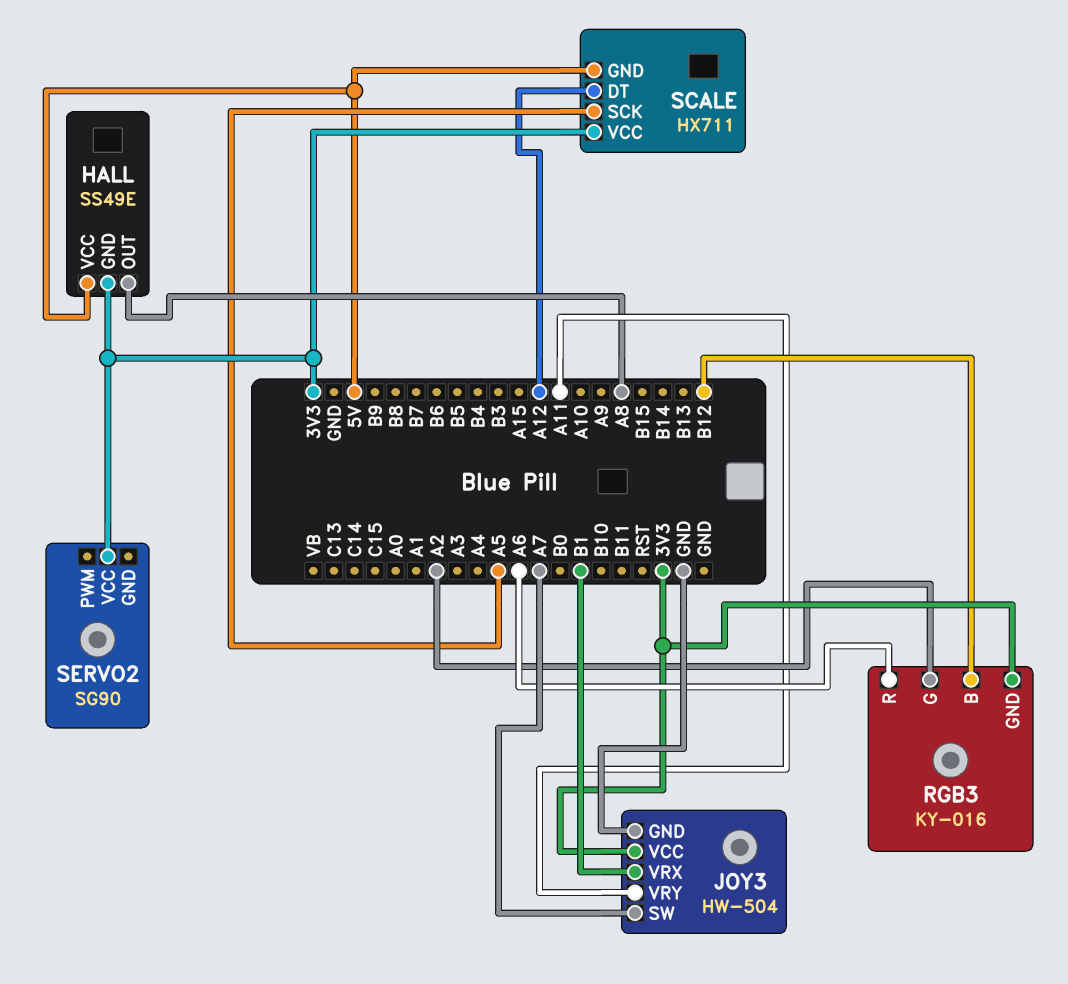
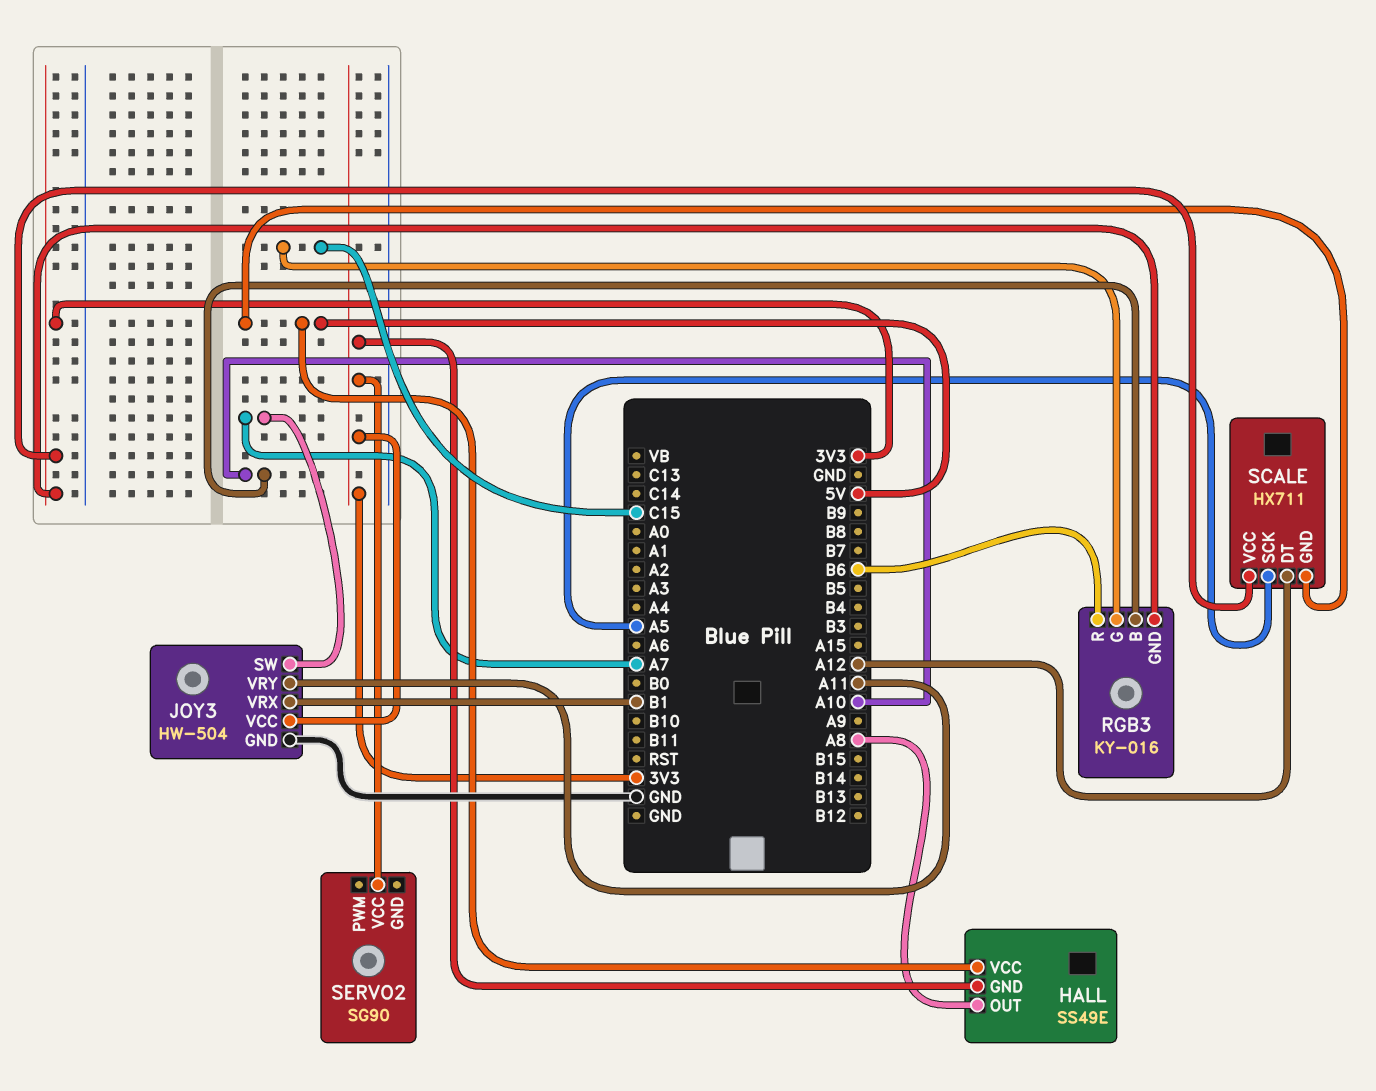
RGB3 pin B: B12 -> A10
RGB3 pin G: A2 -> C15
RGB3 pin R: A6 -> B6

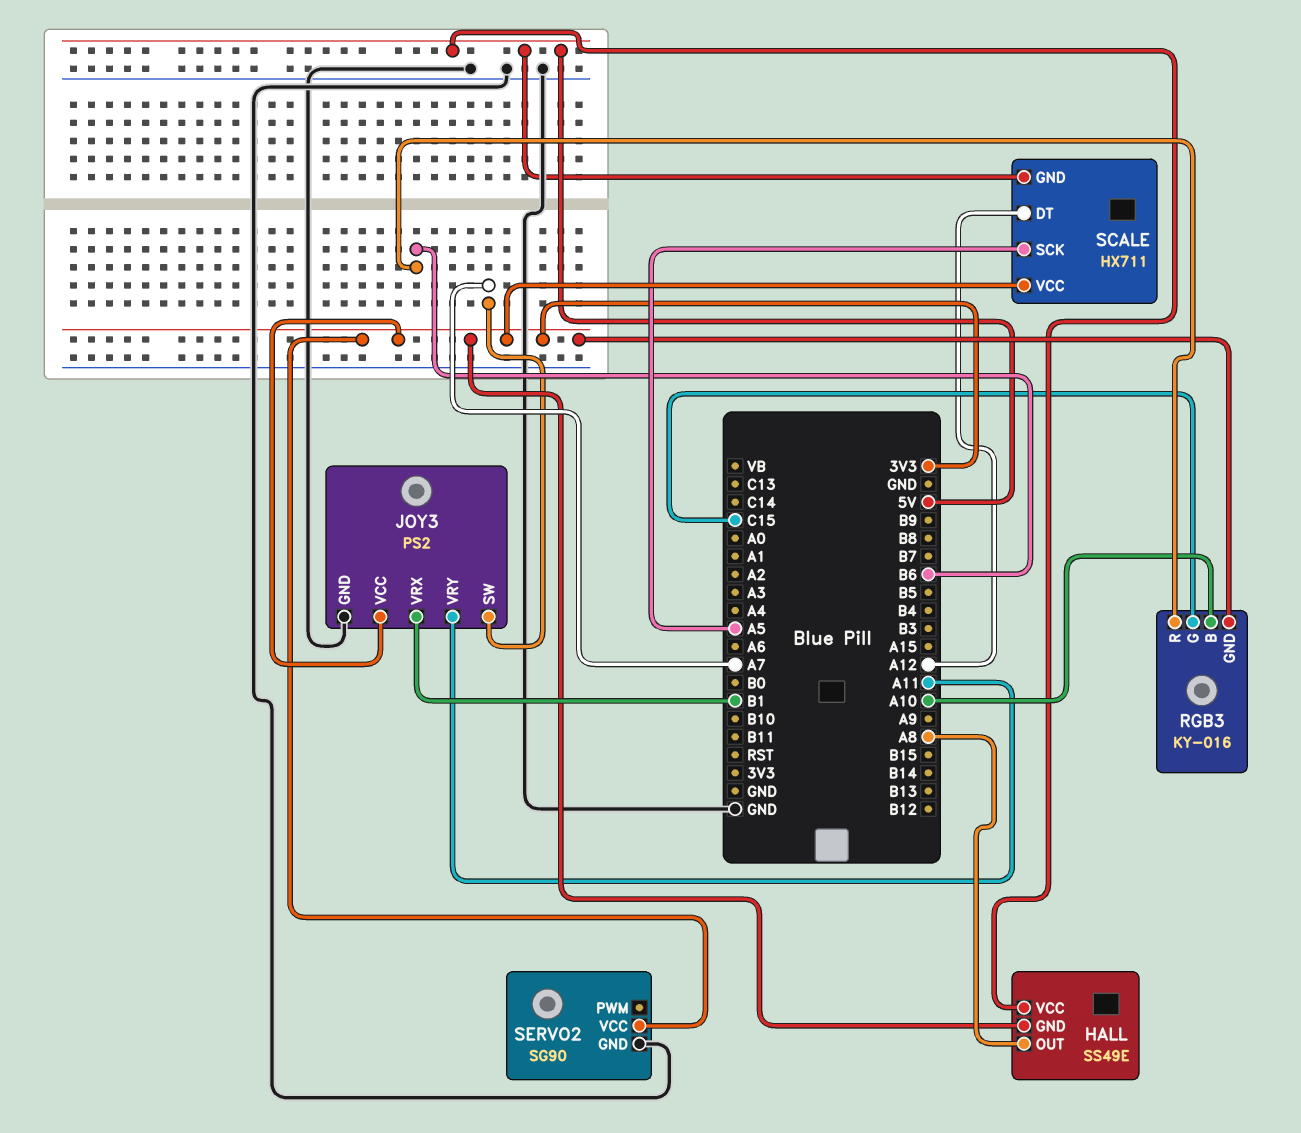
JOY3: HW-504 -> PS2
SERVO2 pin GND: none -> GND

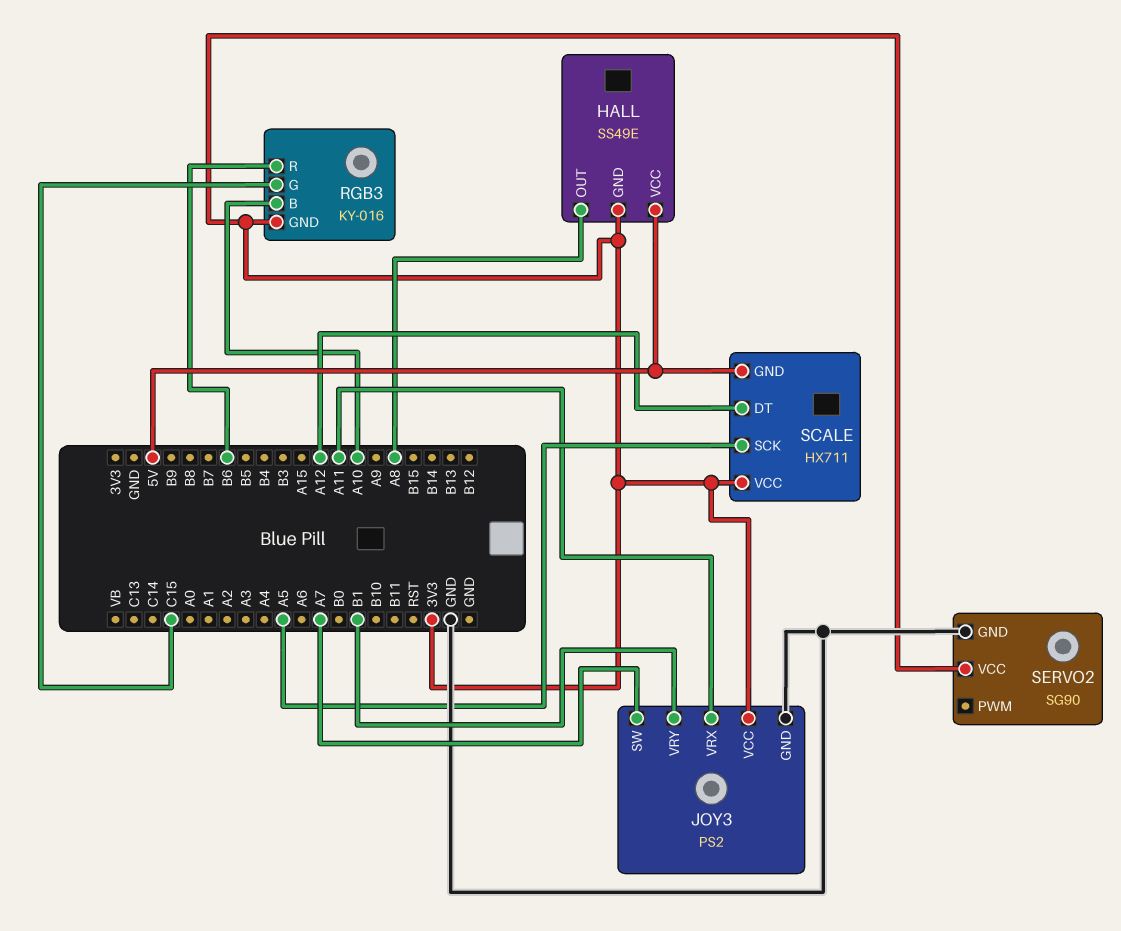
JOY3 pin VRX: B1 -> A11
JOY3 pin VRY: A11 -> B1

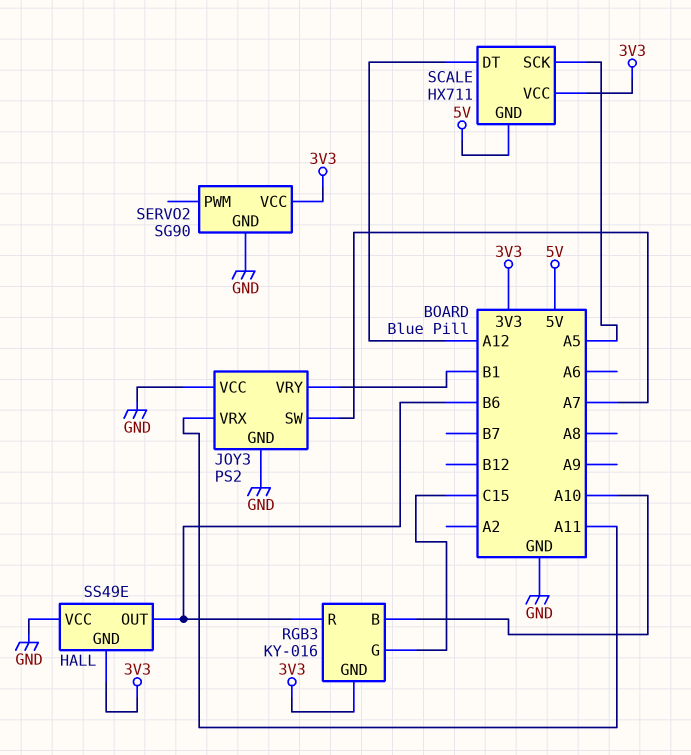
HALL pin OUT: A8 -> B6
HALL pin VCC: 5V -> GND
JOY3 pin VCC: 3V3 -> GND

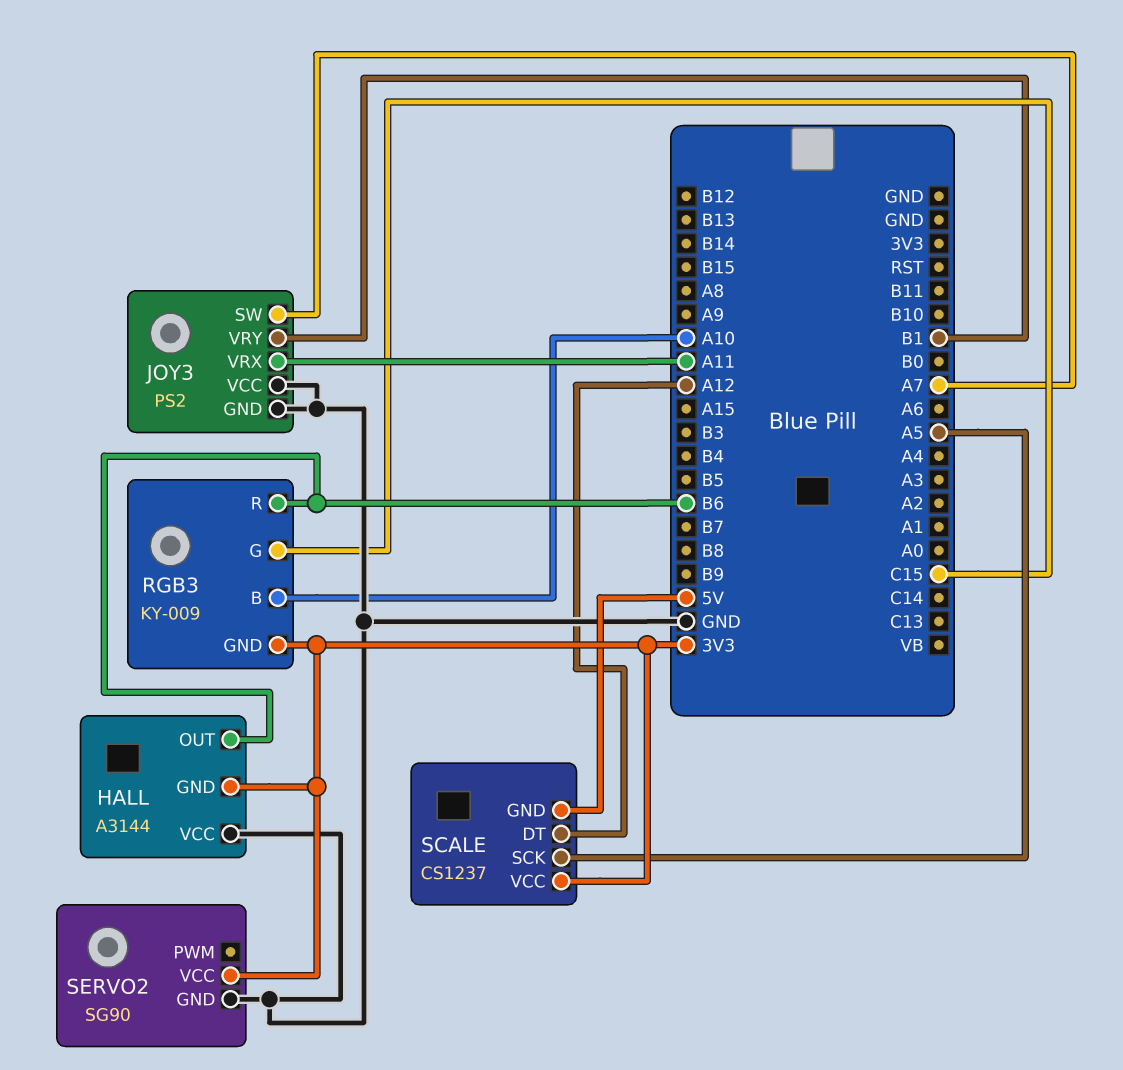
HALL: SS49E -> A3144
RGB3: KY-016 -> KY-009
SCALE: HX711 -> CS1237

